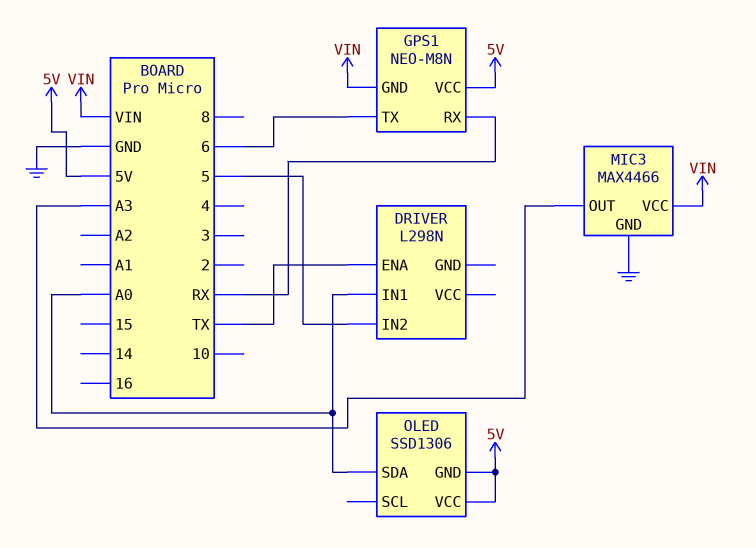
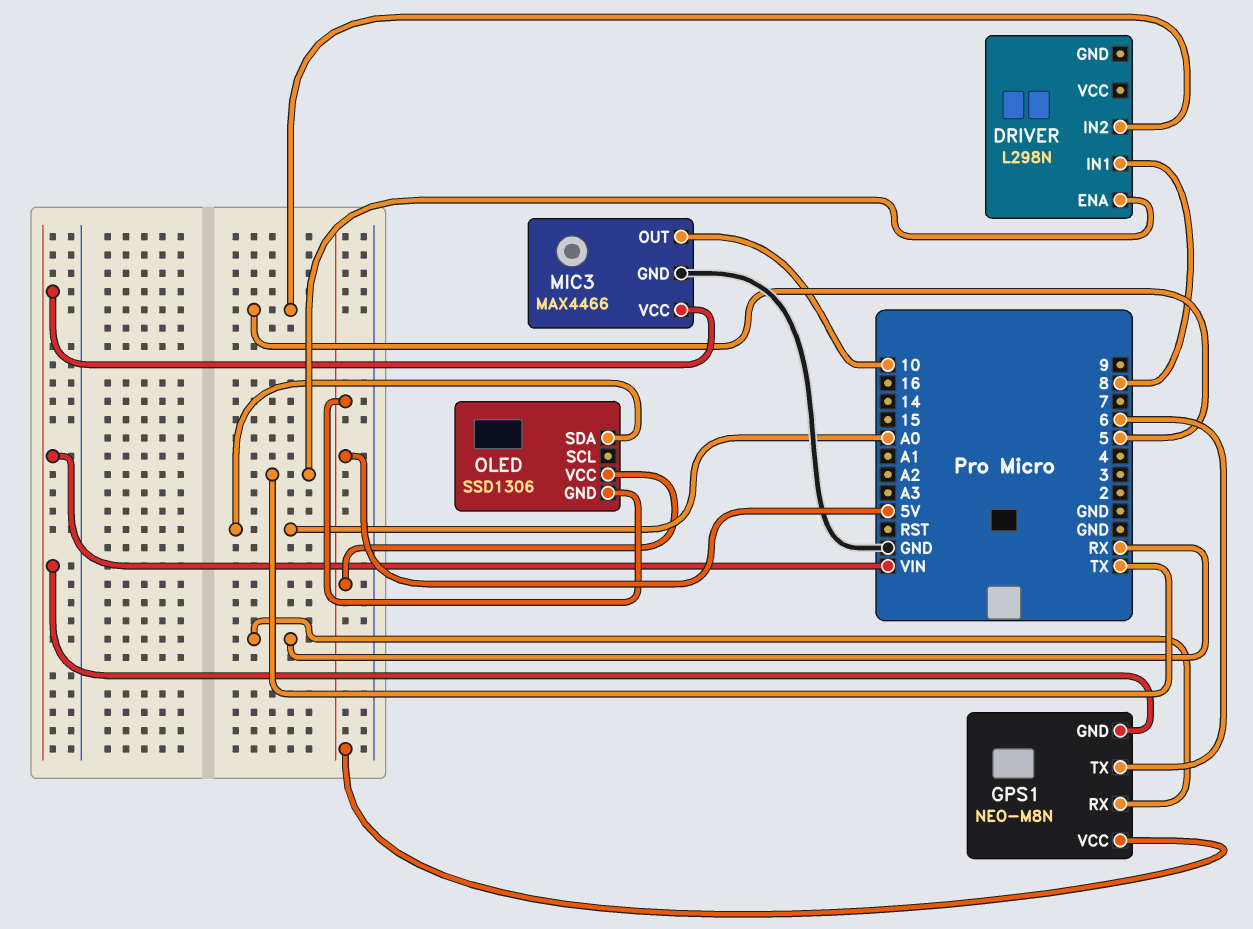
DRIVER pin IN1: A0 -> 8
MIC3 pin OUT: A3 -> 10

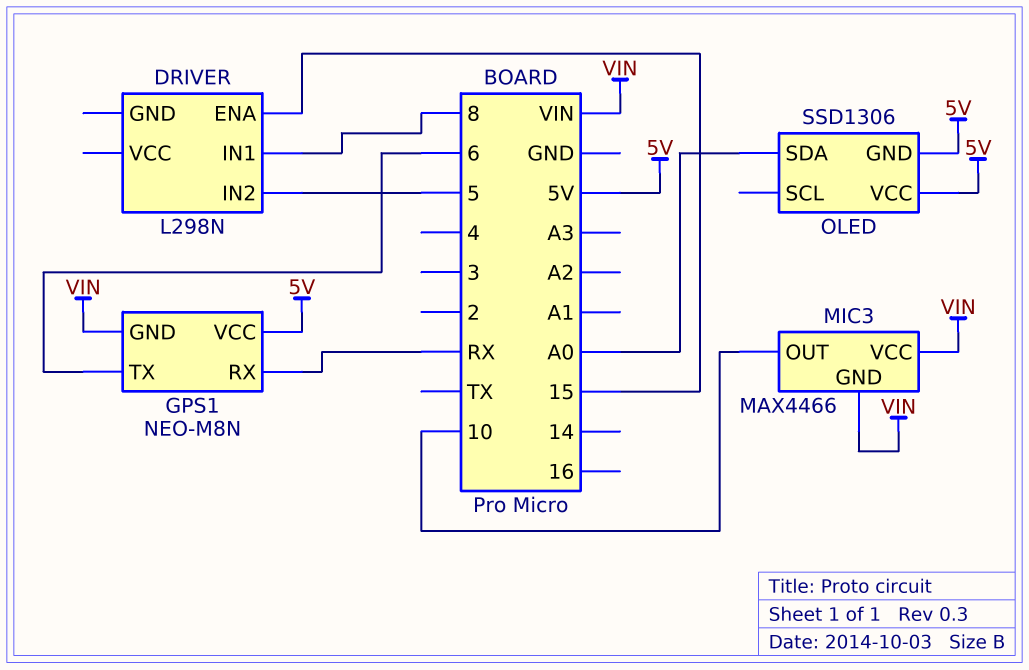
DRIVER pin ENA: TX -> 15
MIC3 pin GND: GND -> VIN

